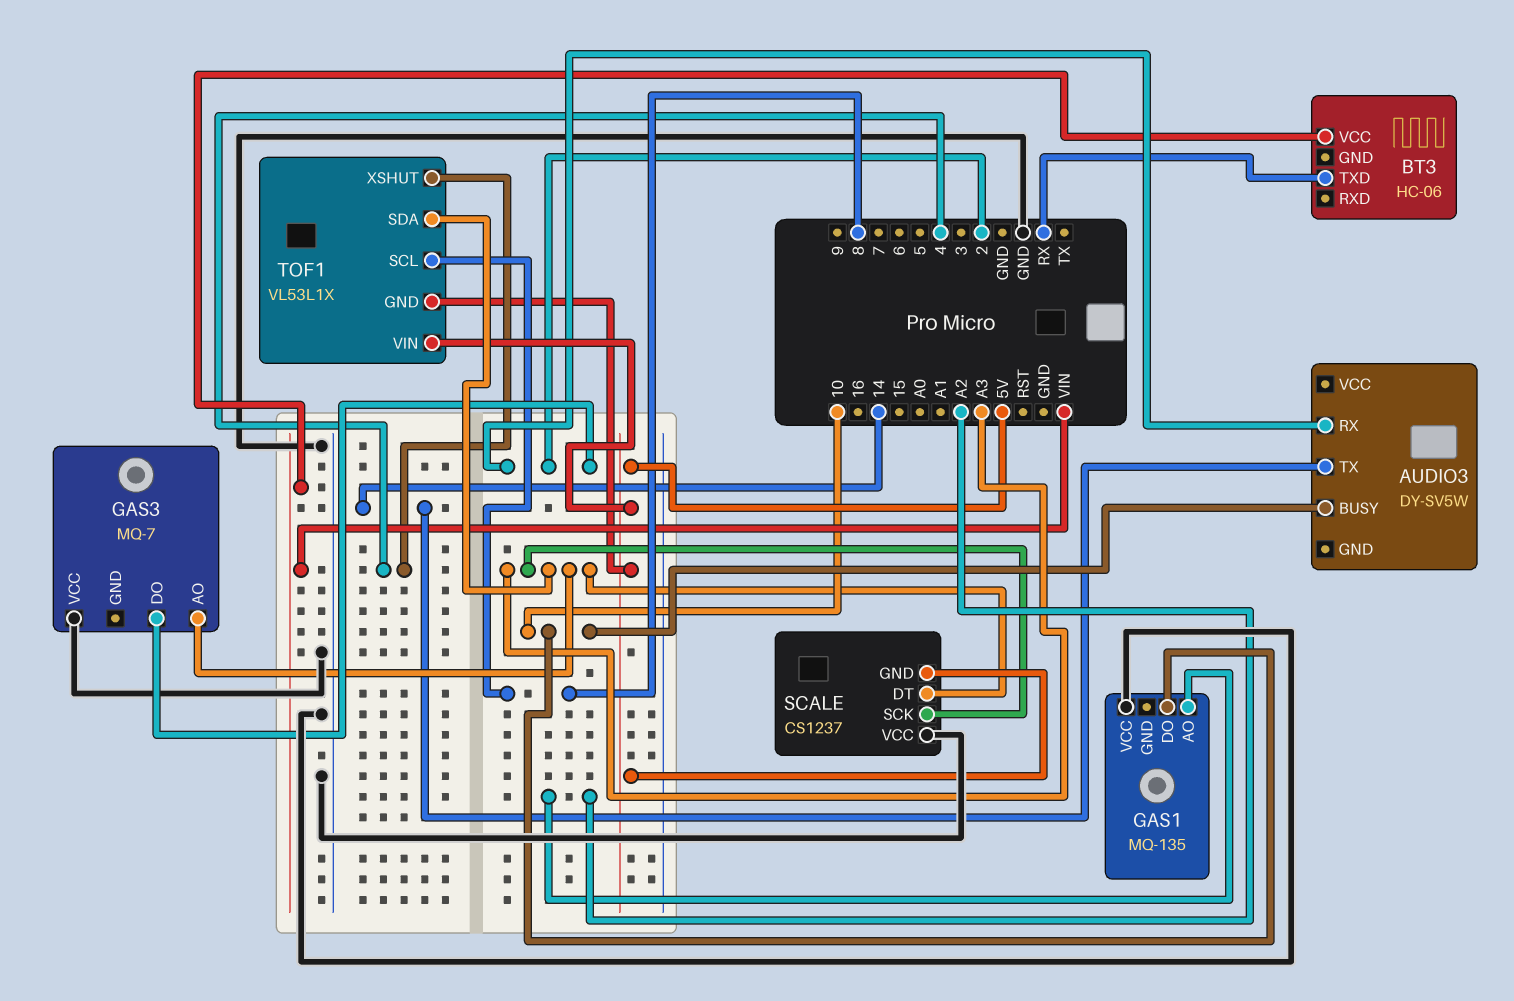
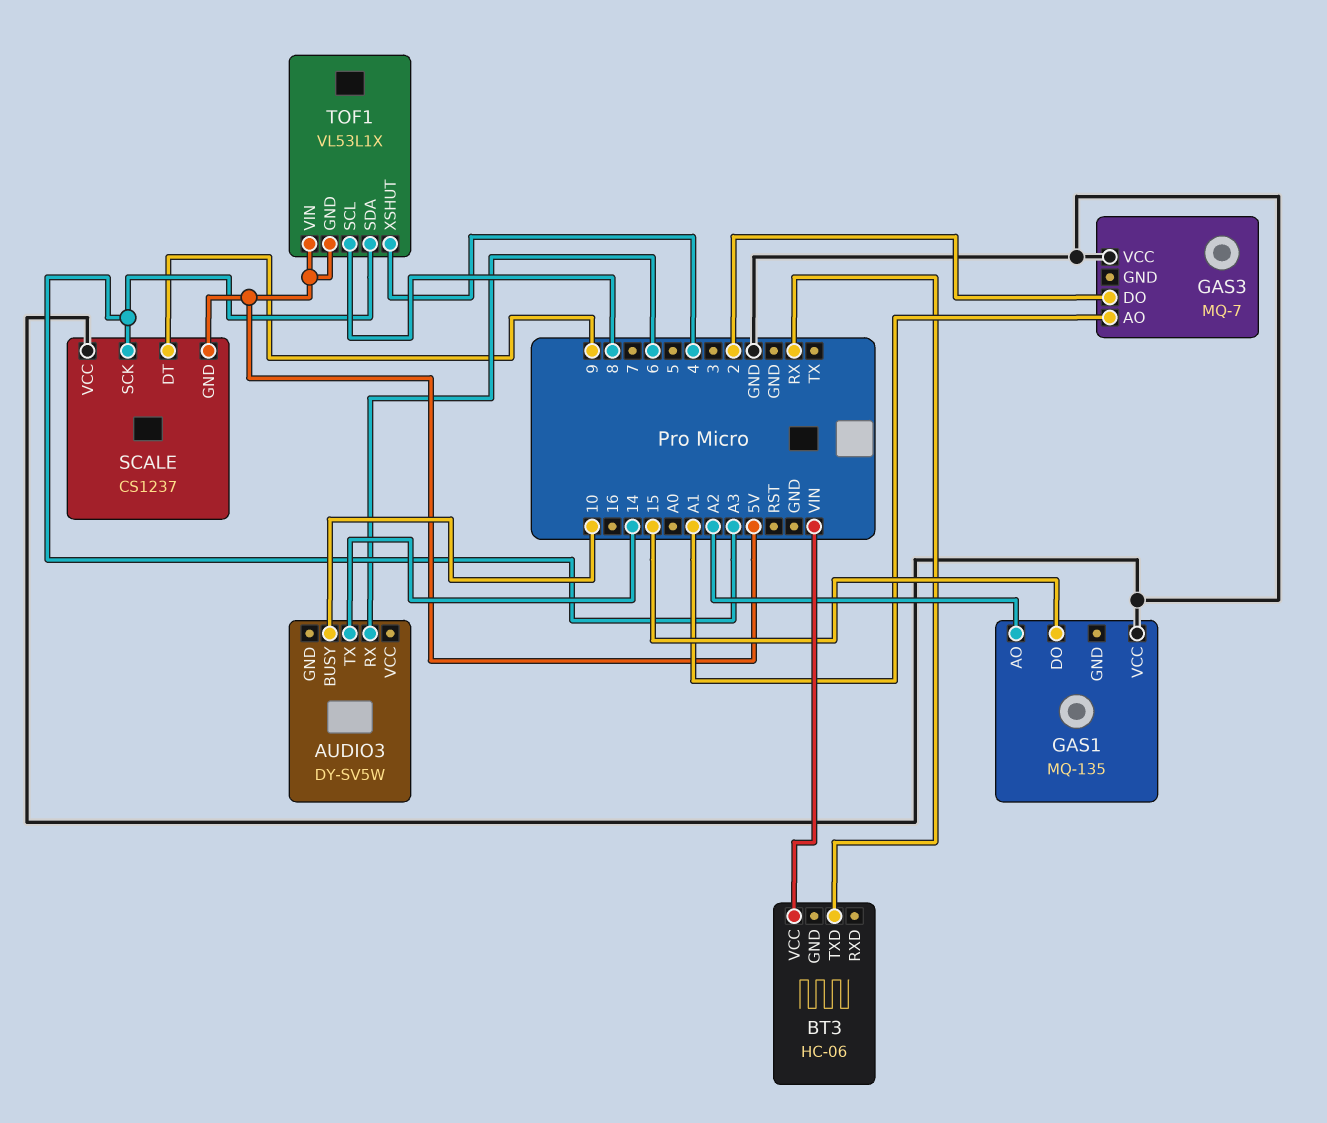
AUDIO3 pin RX: 2 -> 6
GAS1 pin DO: 10 -> 15
GAS3 pin AO: A3 -> A1
SCALE pin DT: A3 -> 9

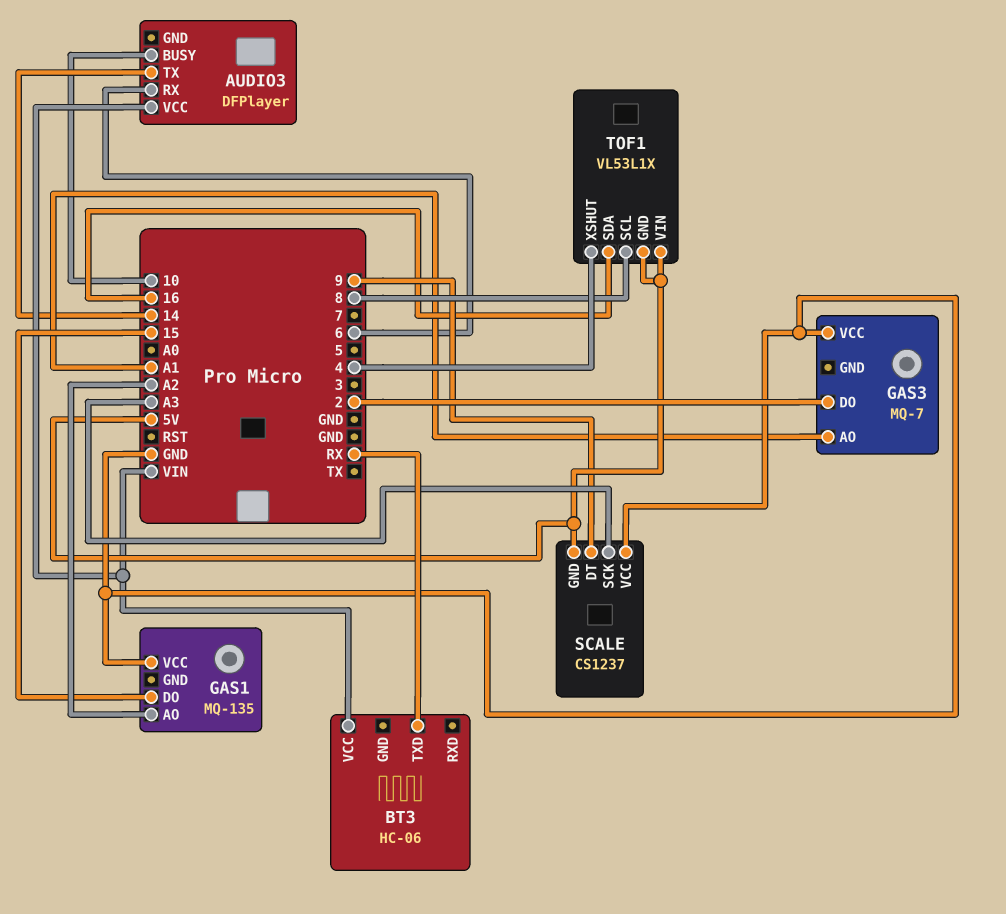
AUDIO3: DY-SV5W -> DFPlayer
AUDIO3 pin VCC: none -> VIN
TOF1 pin SDA: A3 -> 16

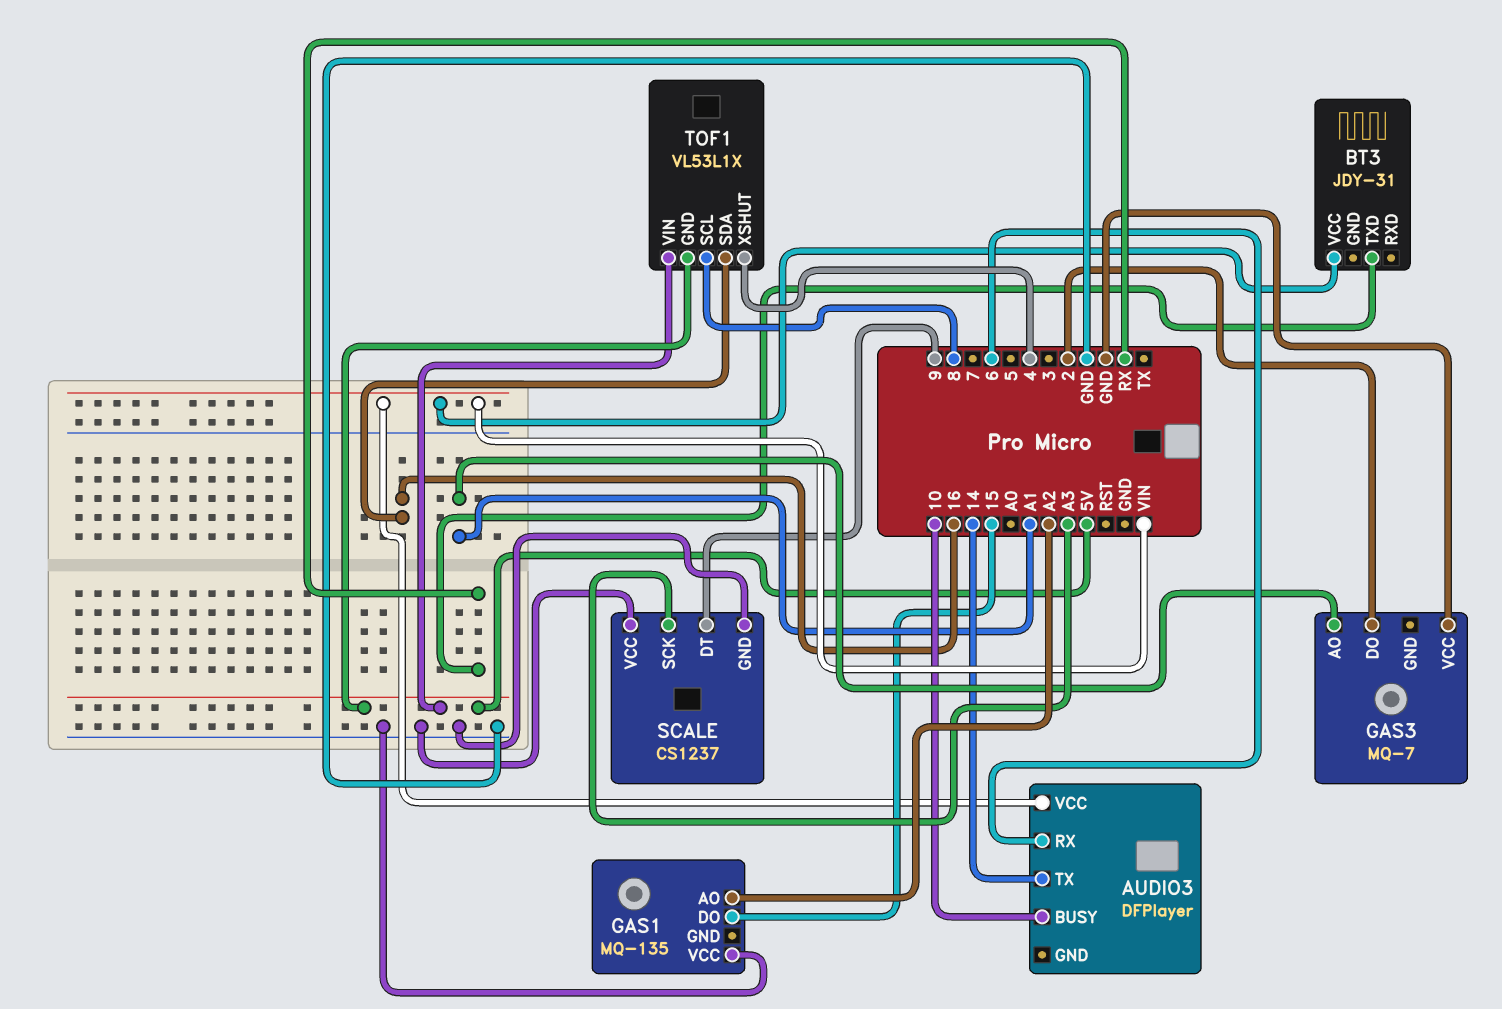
BT3: HC-06 -> JDY-31
SCALE pin GND: 5V -> GND

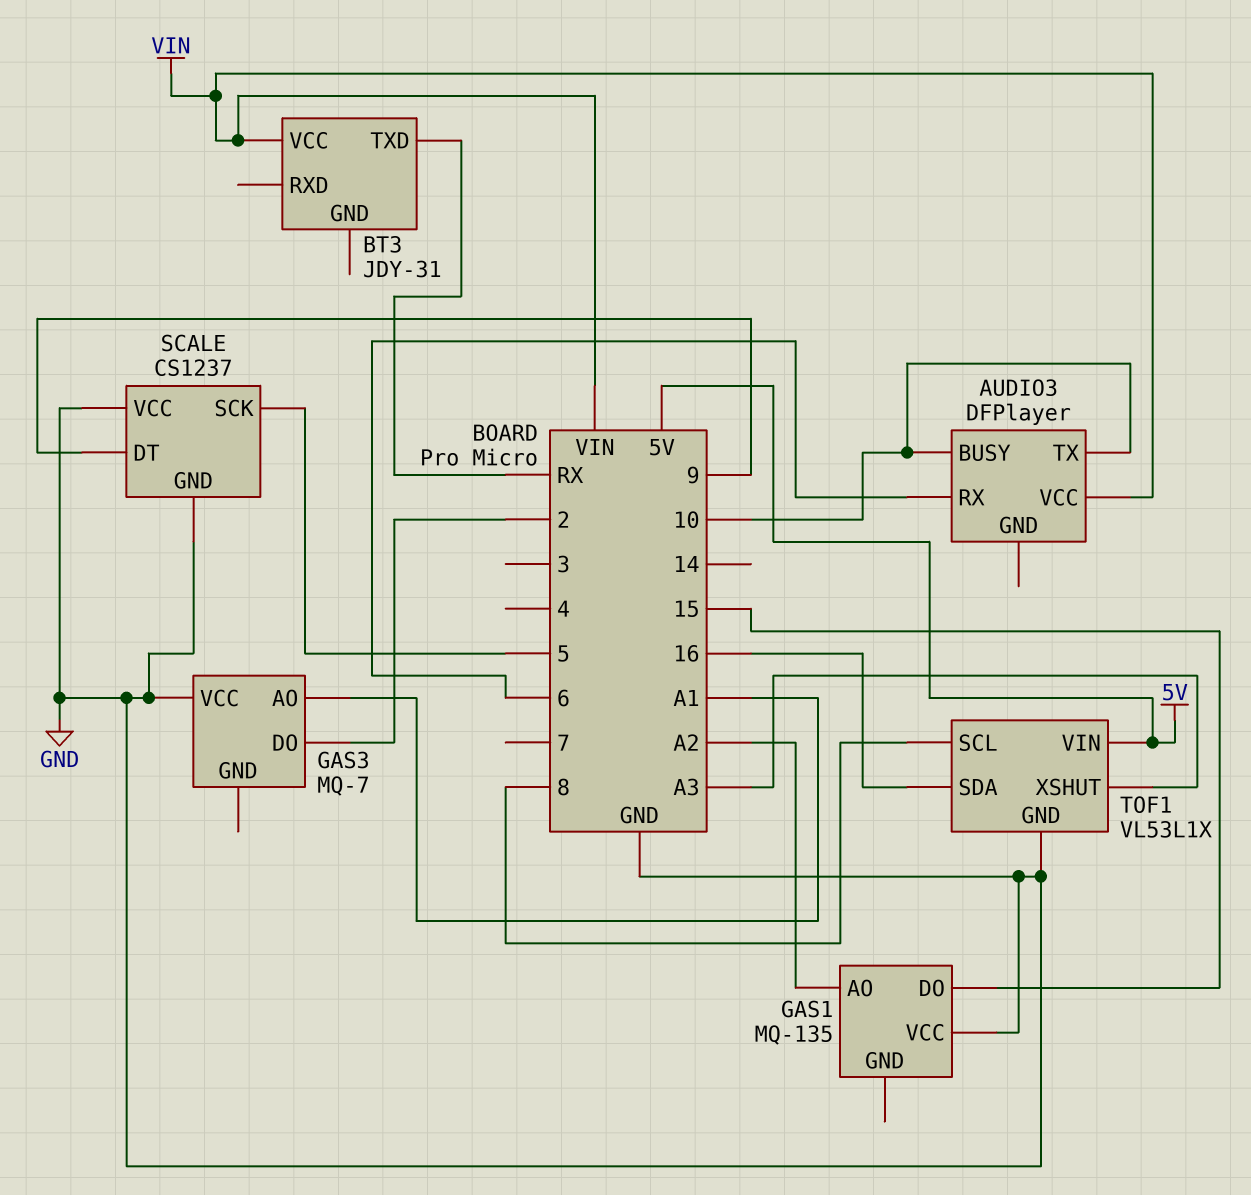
AUDIO3 pin TX: 14 -> 10
SCALE pin SCK: A3 -> 5
TOF1 pin GND: 5V -> GND
TOF1 pin XSHUT: 4 -> A3

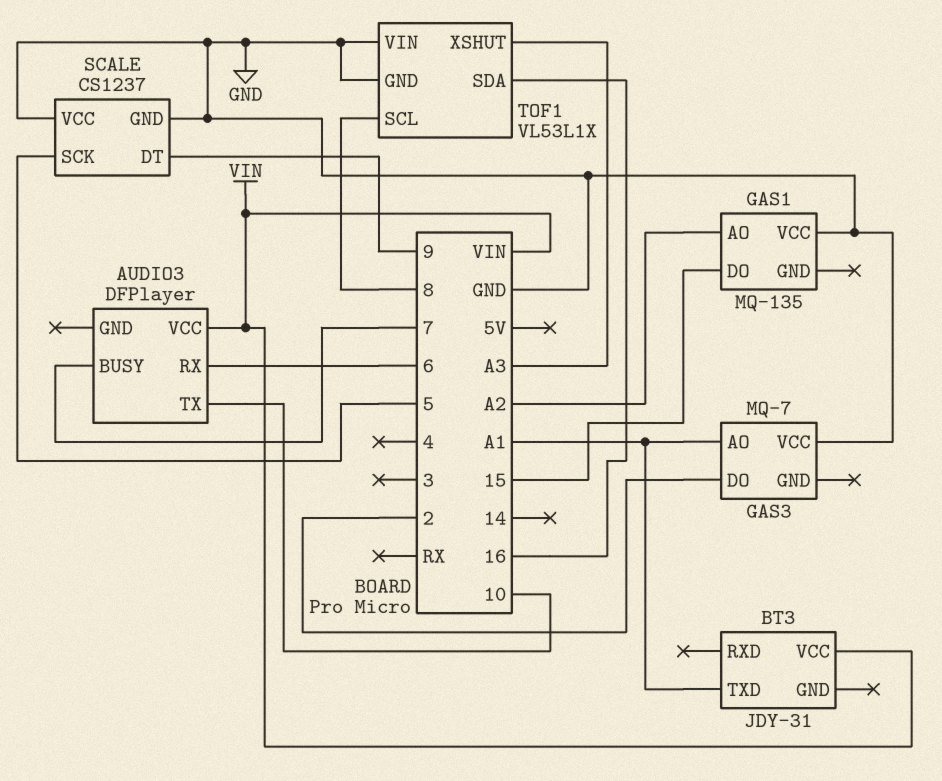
AUDIO3 pin BUSY: 10 -> 7
BT3 pin TXD: RX -> A1
TOF1 pin VIN: 5V -> GND

